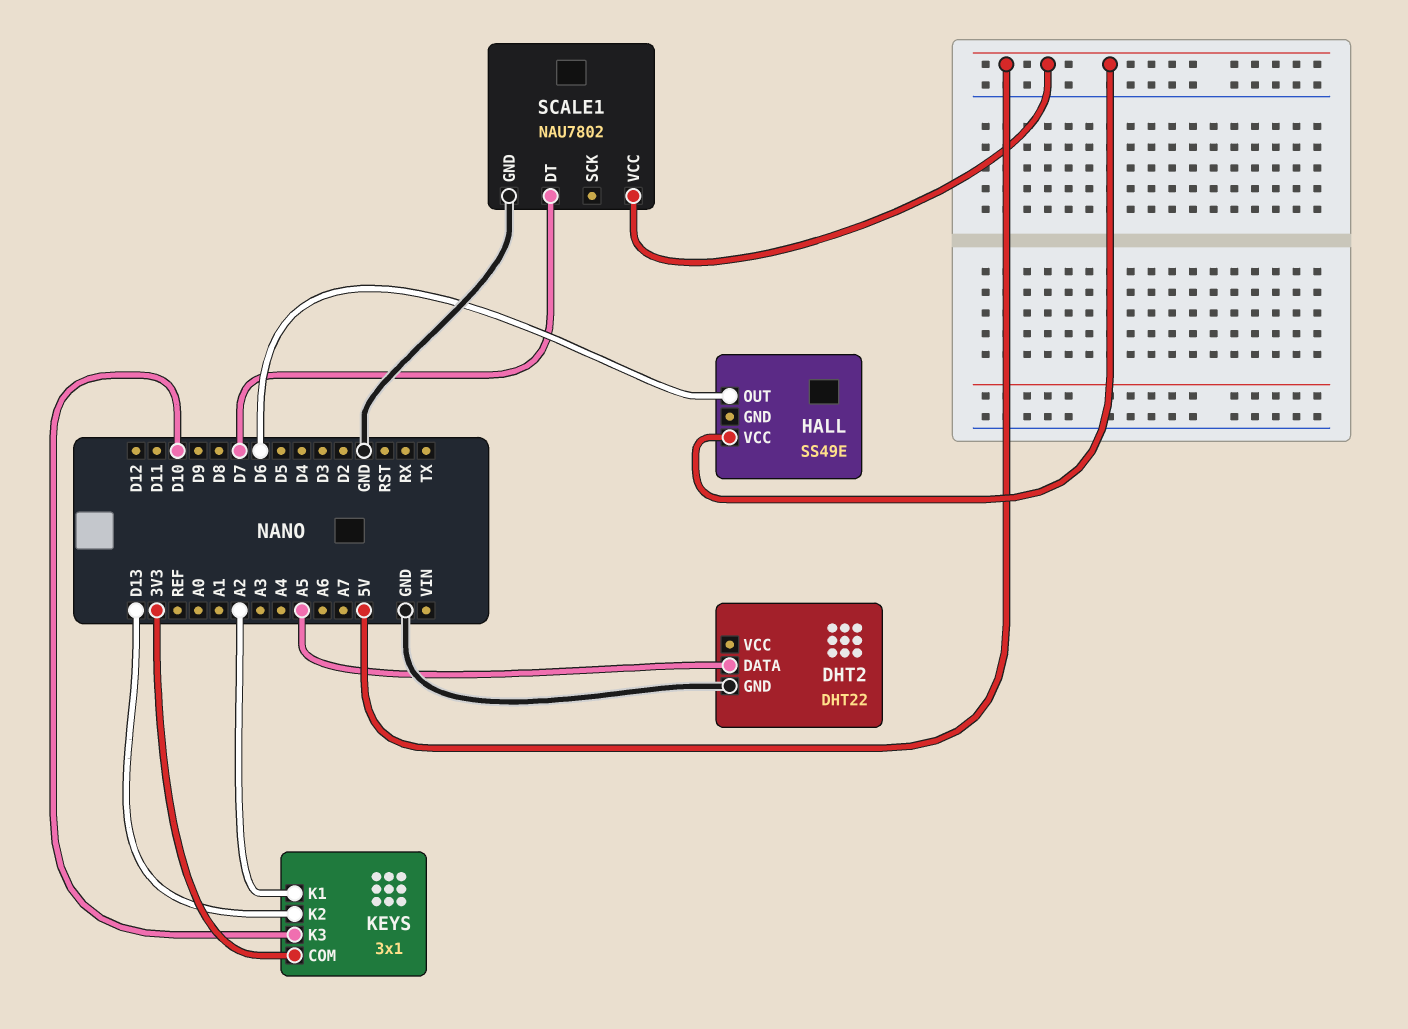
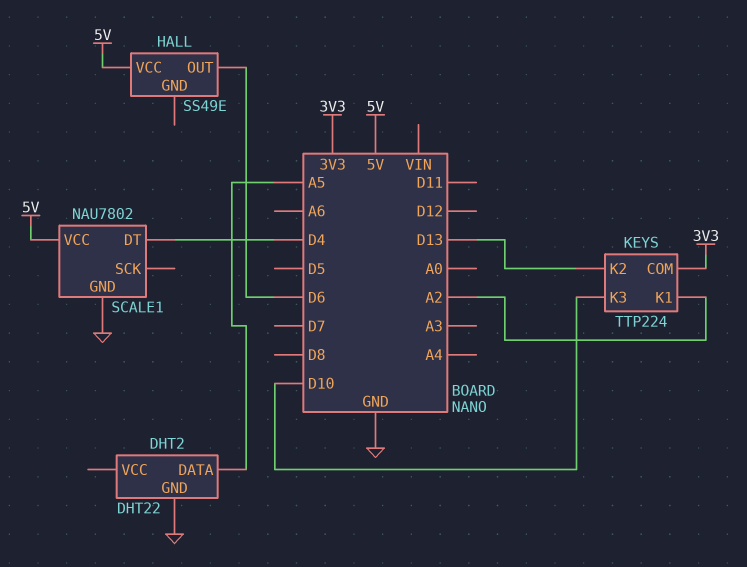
KEYS: 3x1 -> TTP224
SCALE1 pin DT: D7 -> D4

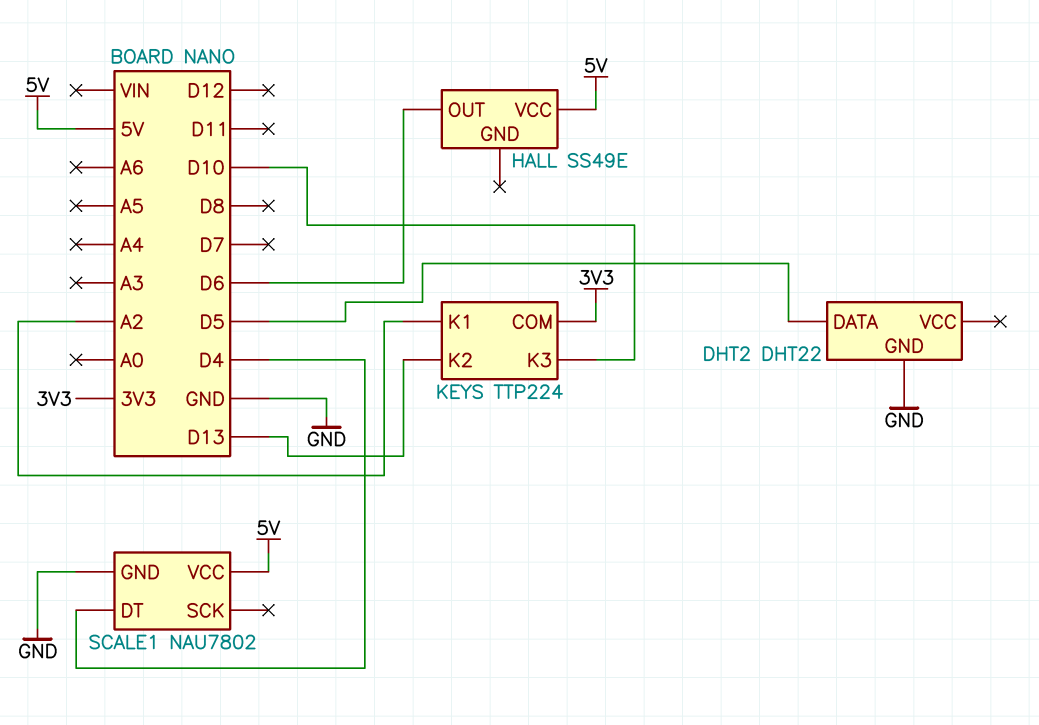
DHT2 pin DATA: A5 -> D5

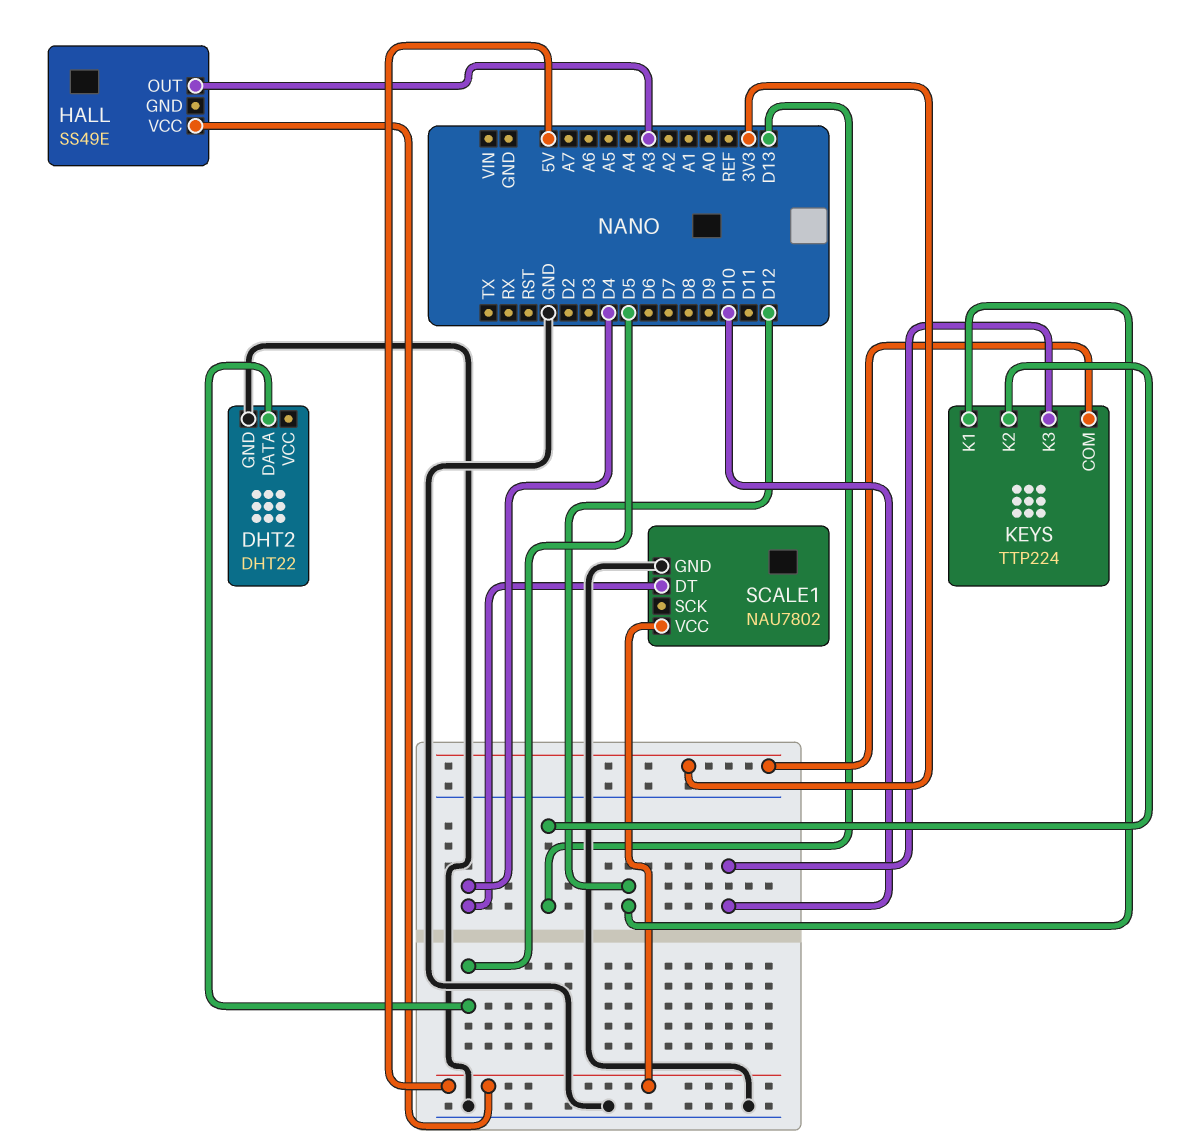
HALL pin OUT: D6 -> A3
KEYS pin K1: A2 -> D12

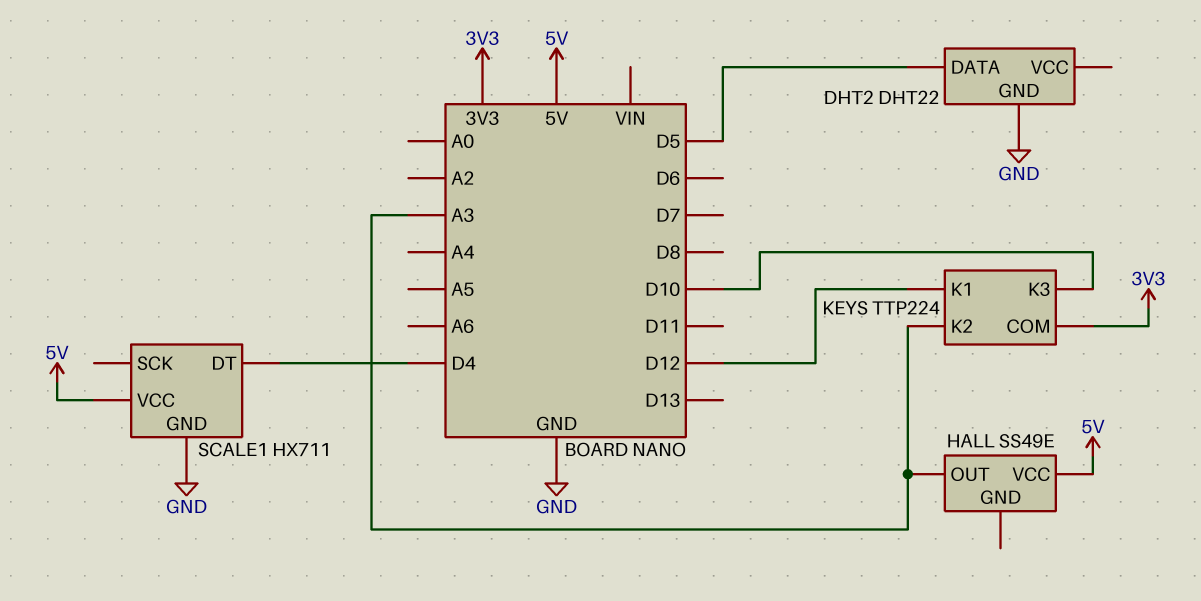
KEYS pin K2: D13 -> A3
SCALE1: NAU7802 -> HX711

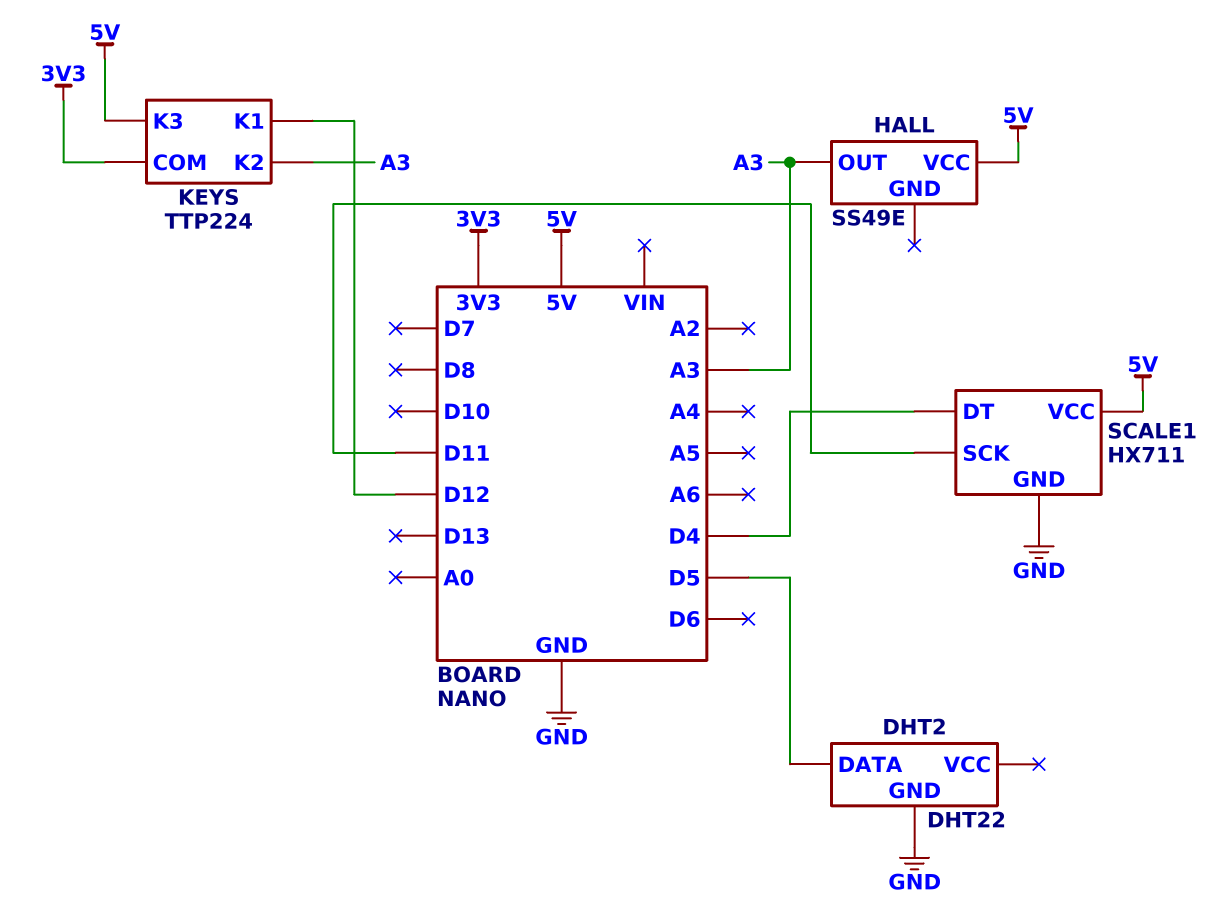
KEYS pin K3: D10 -> 5V
SCALE1 pin SCK: none -> D11

